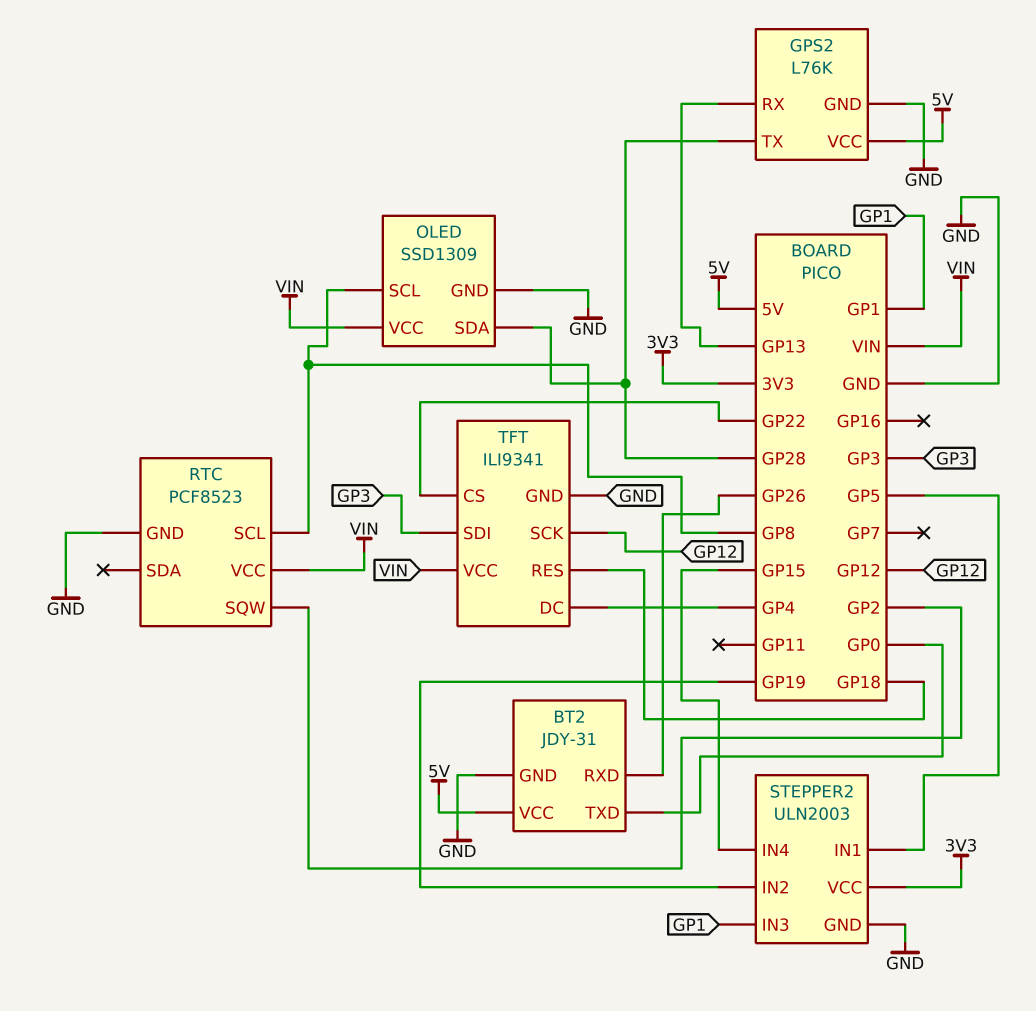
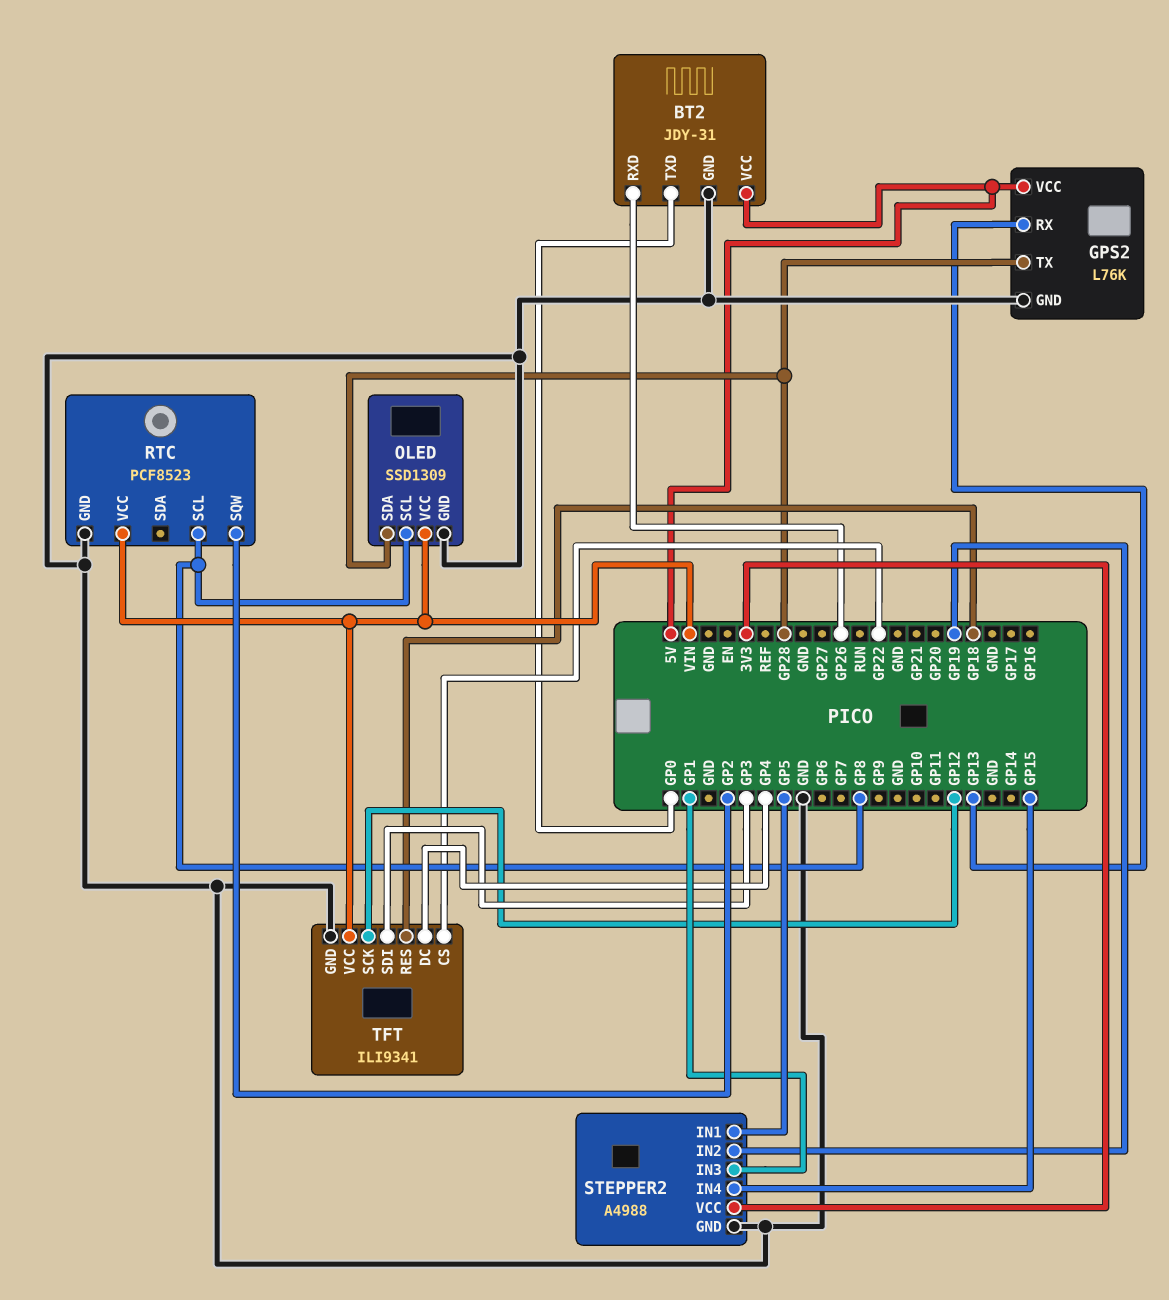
STEPPER2: ULN2003 -> A4988

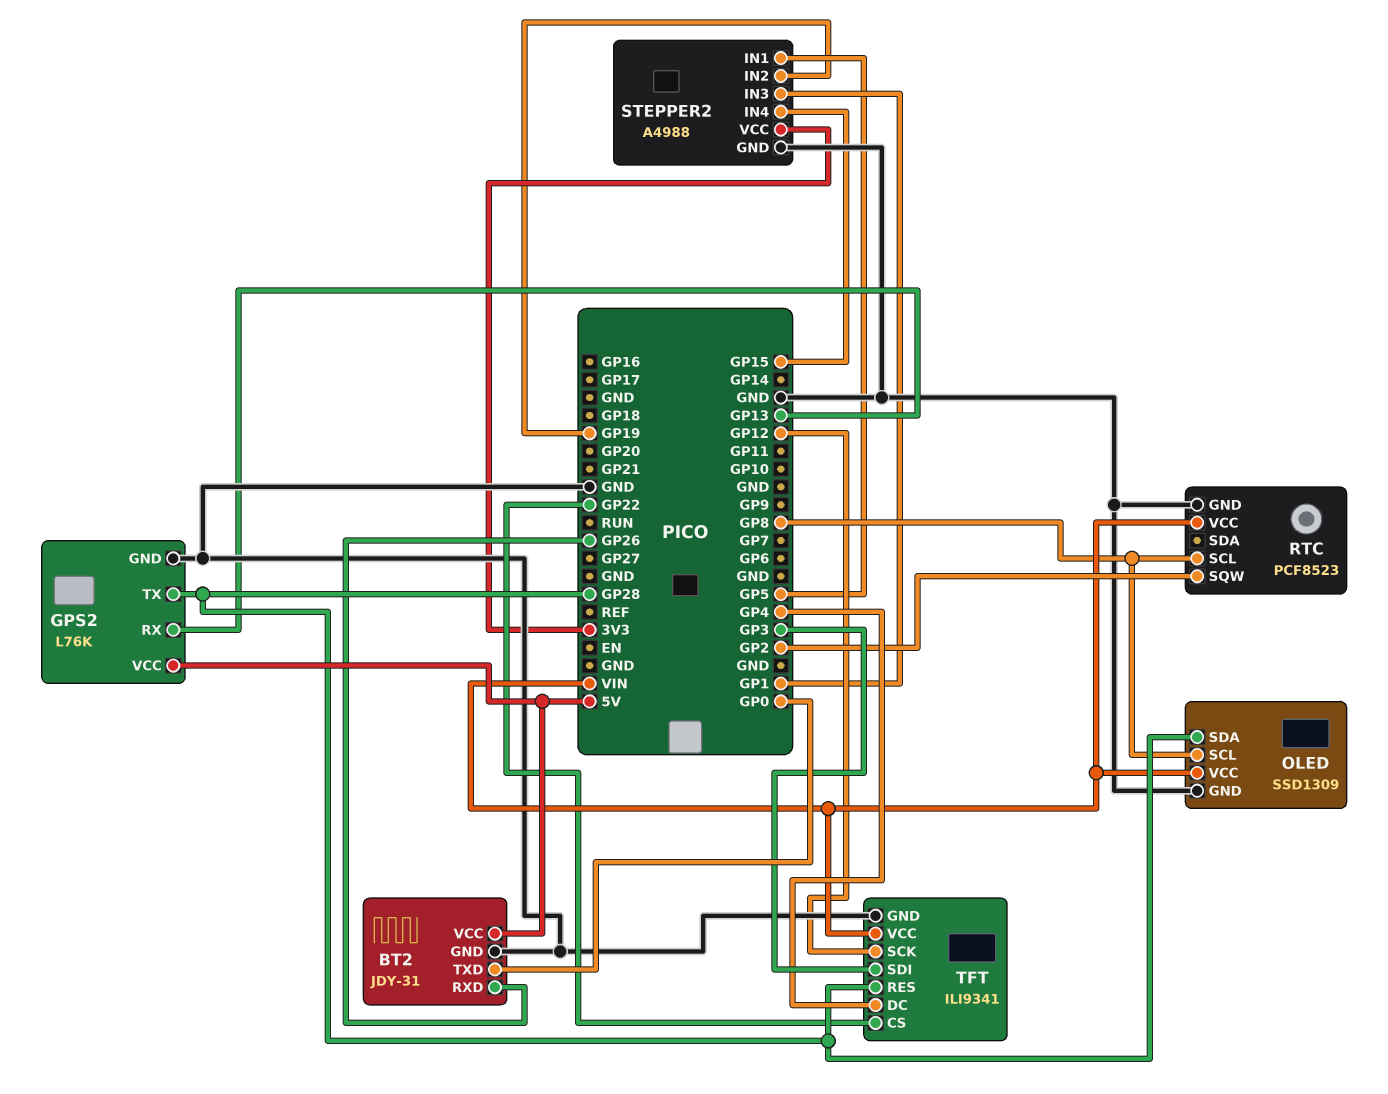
TFT pin RES: GP18 -> GP28

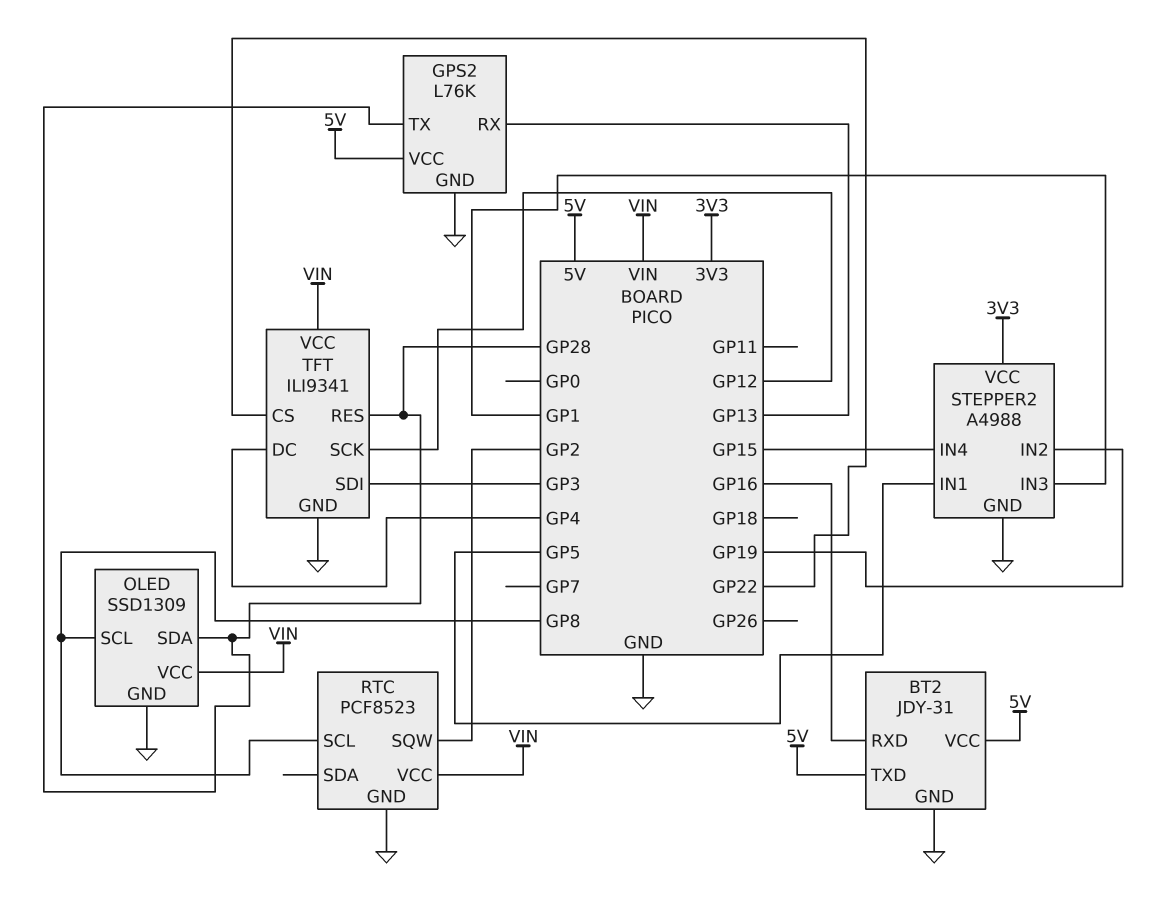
BT2 pin RXD: GP26 -> GP16
BT2 pin TXD: GP0 -> 5V

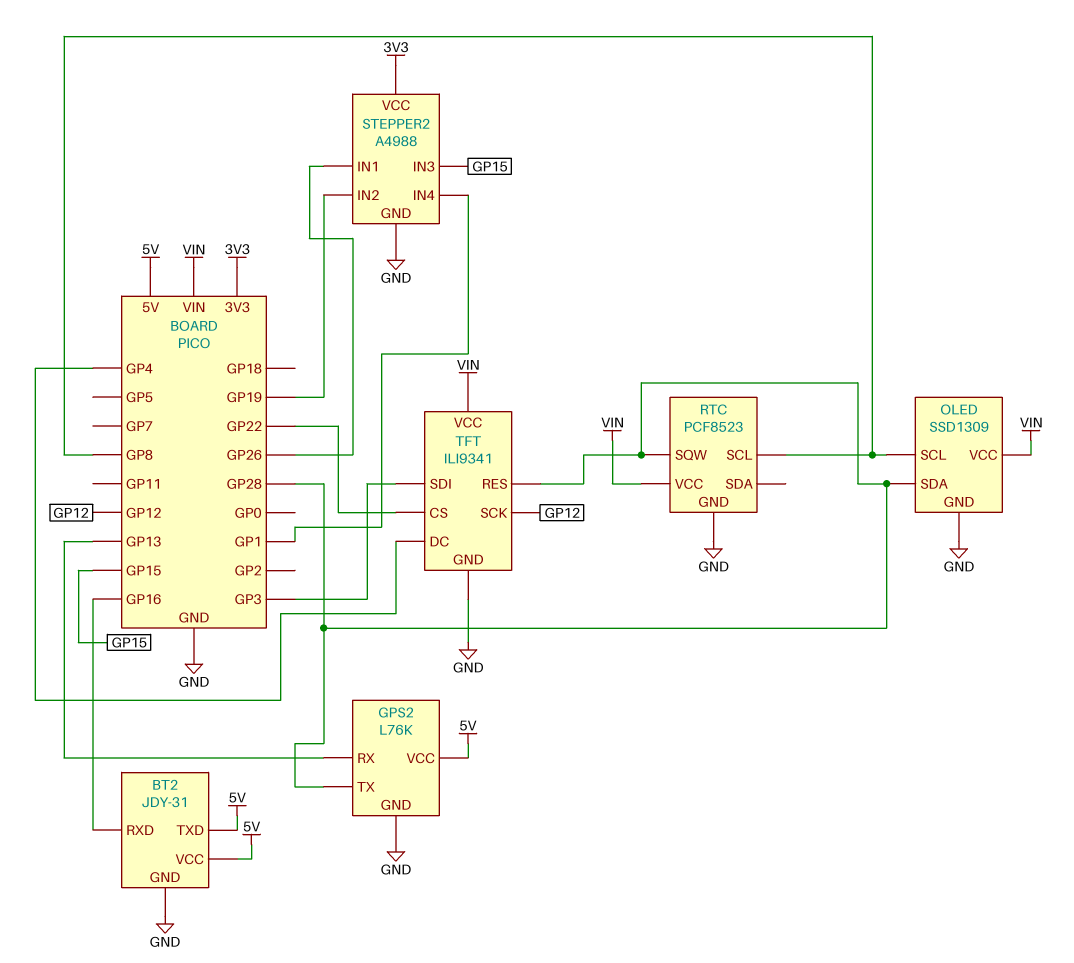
RTC pin SQW: GP2 -> GP28
STEPPER2 pin IN1: GP5 -> GP26
STEPPER2 pin IN3: GP1 -> GP15
STEPPER2 pin IN4: GP15 -> GP1

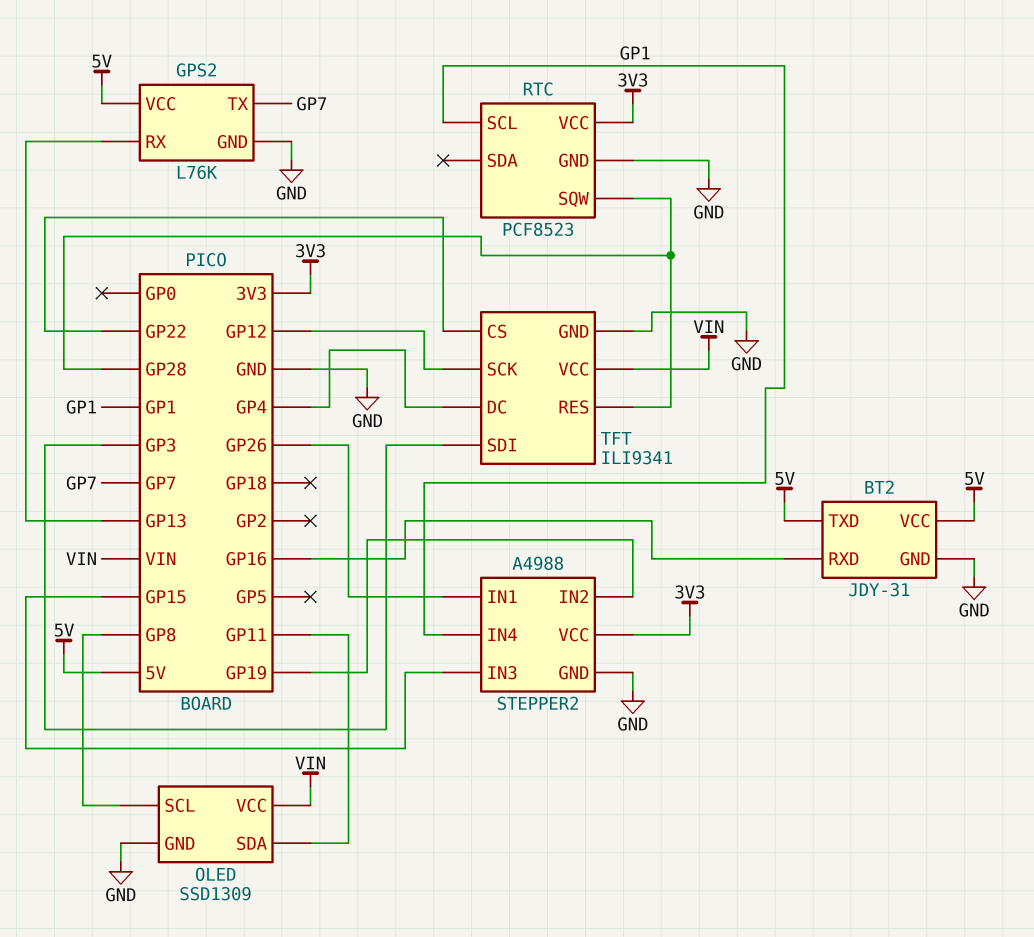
GPS2 pin TX: GP28 -> GP7
OLED pin SDA: GP28 -> GP11
RTC pin SCL: GP8 -> GP1
RTC pin VCC: VIN -> 3V3

